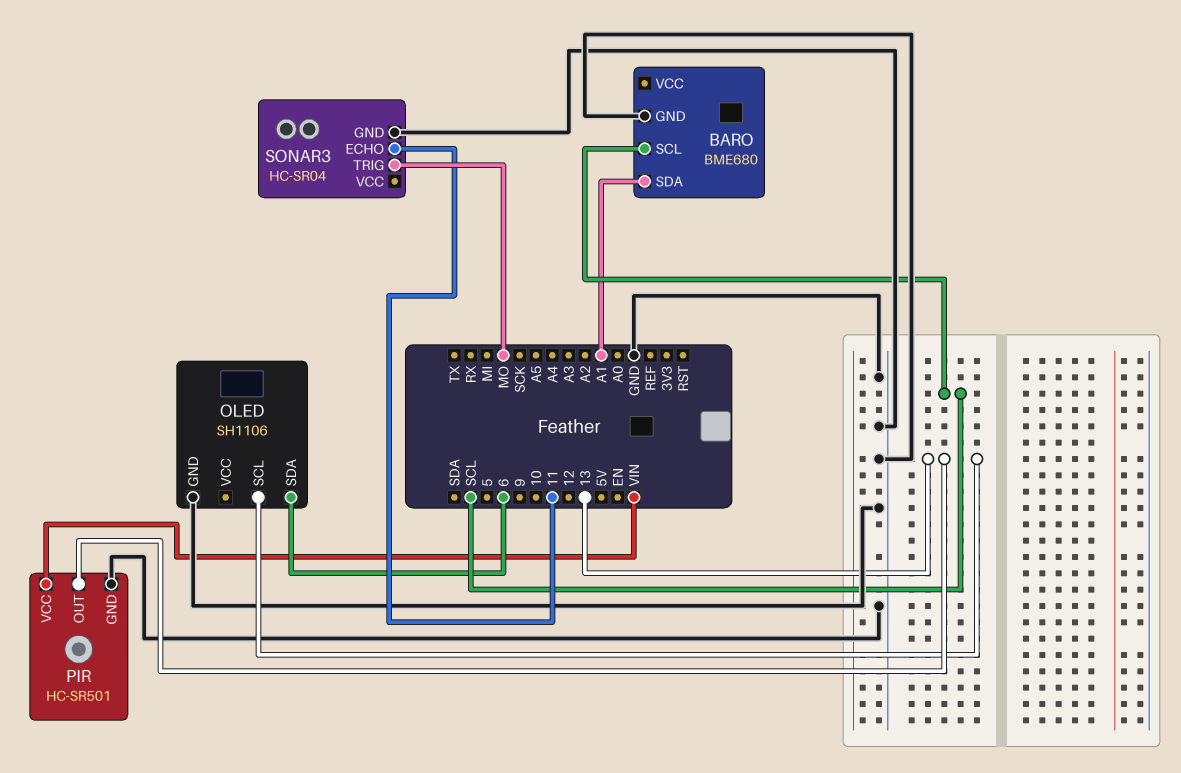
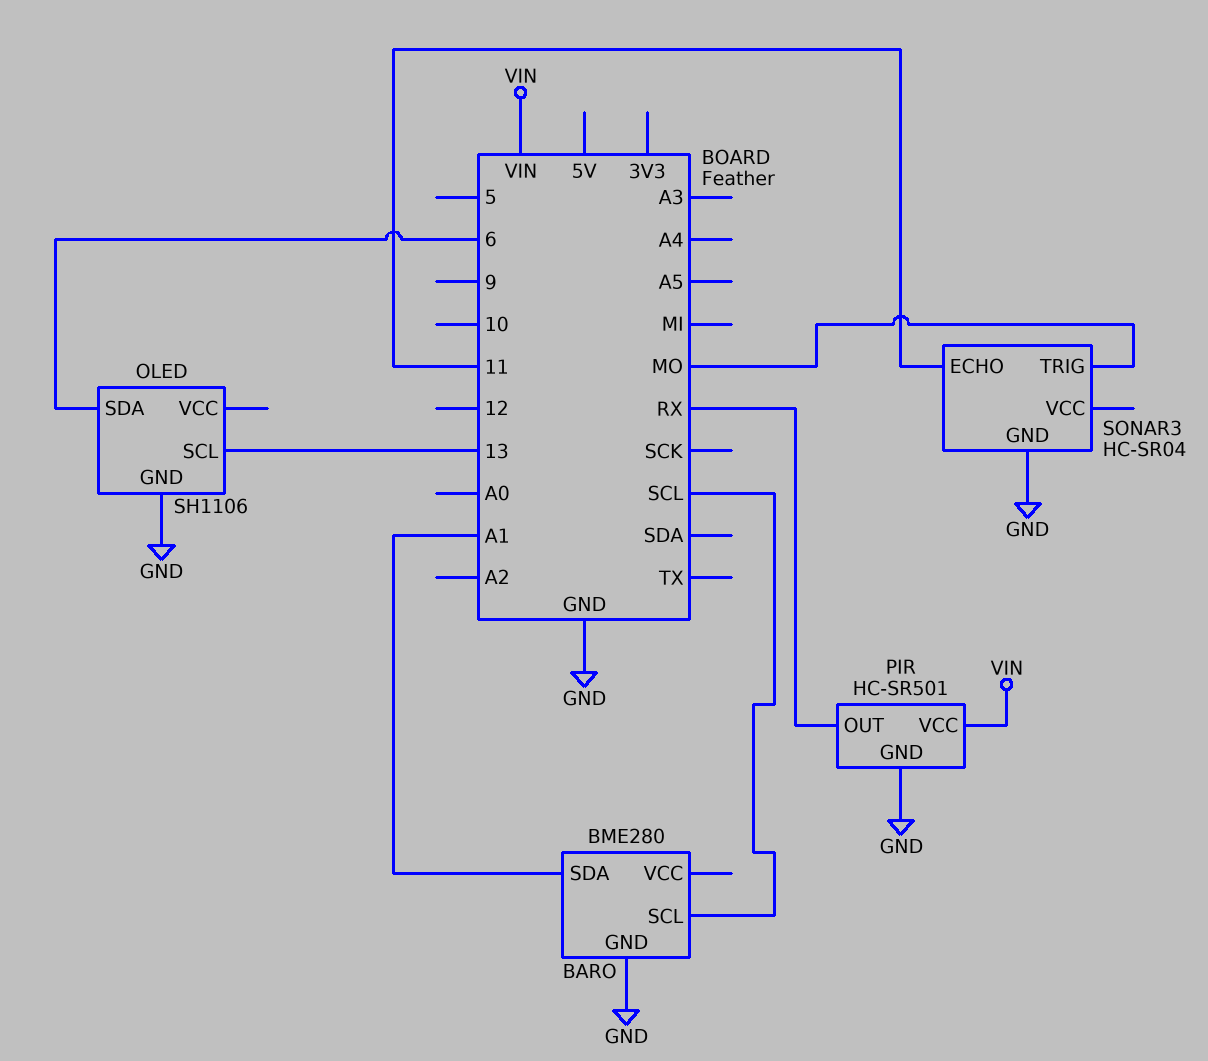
BARO: BME680 -> BME280
PIR pin OUT: 13 -> RX

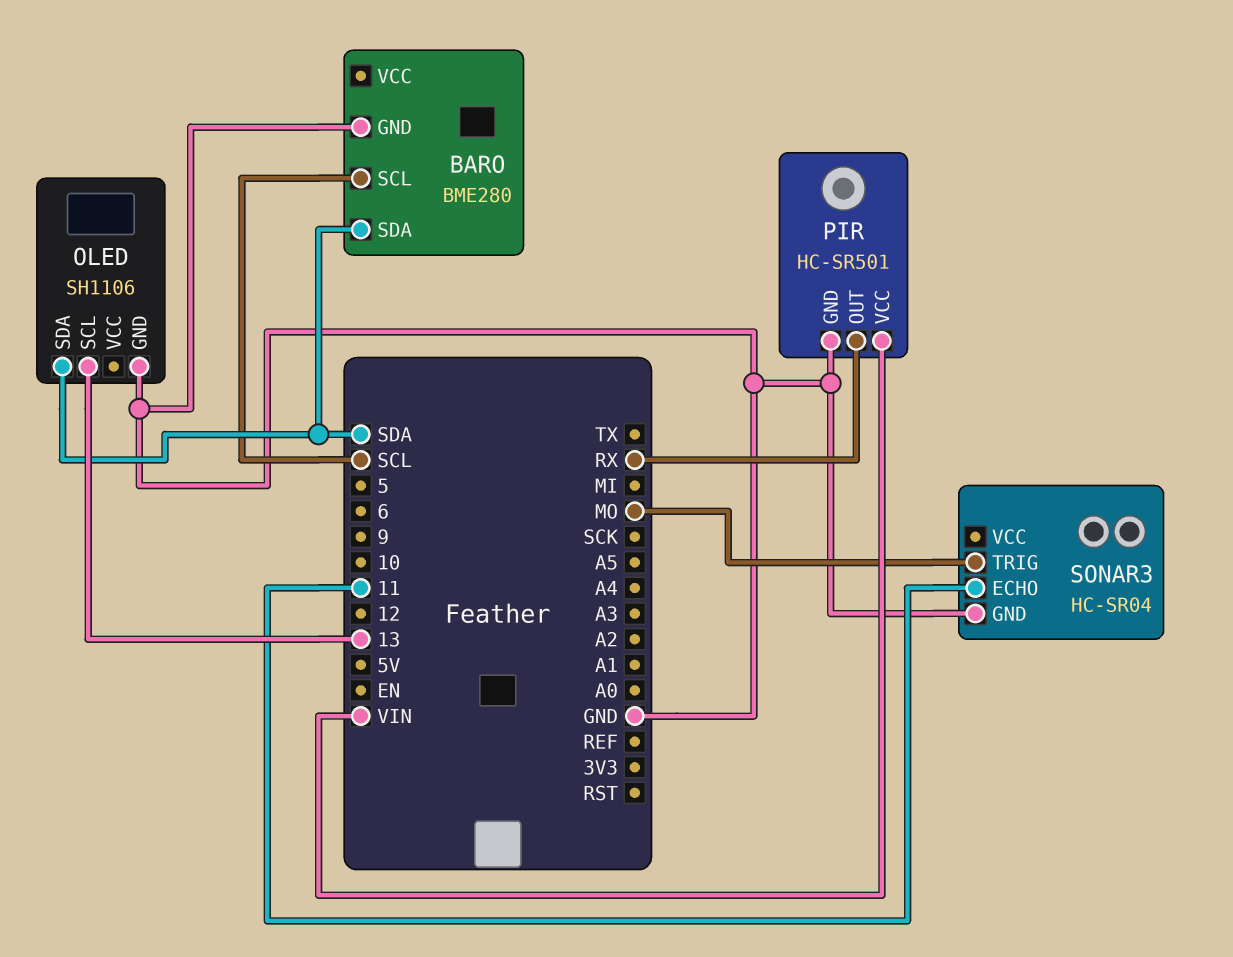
BARO pin SDA: A1 -> SDA
OLED pin SDA: 6 -> SDA

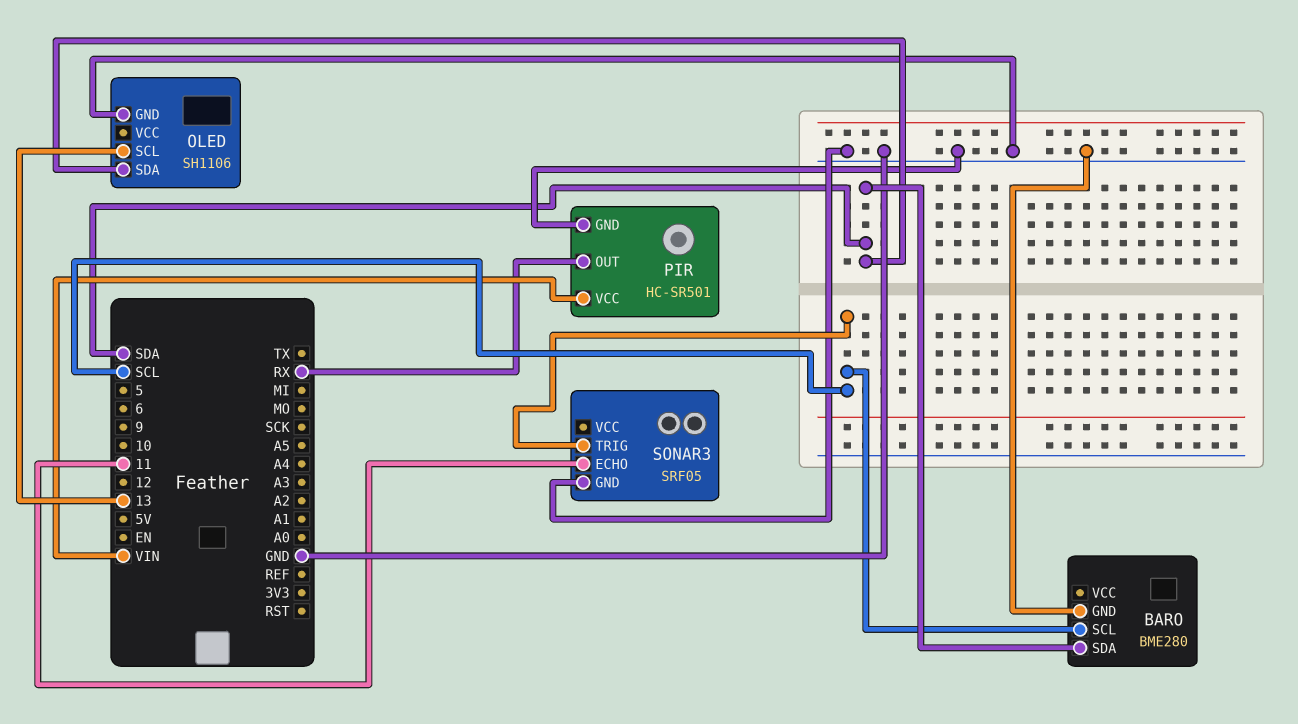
SONAR3: HC-SR04 -> SRF05
SONAR3 pin TRIG: MO -> SCL

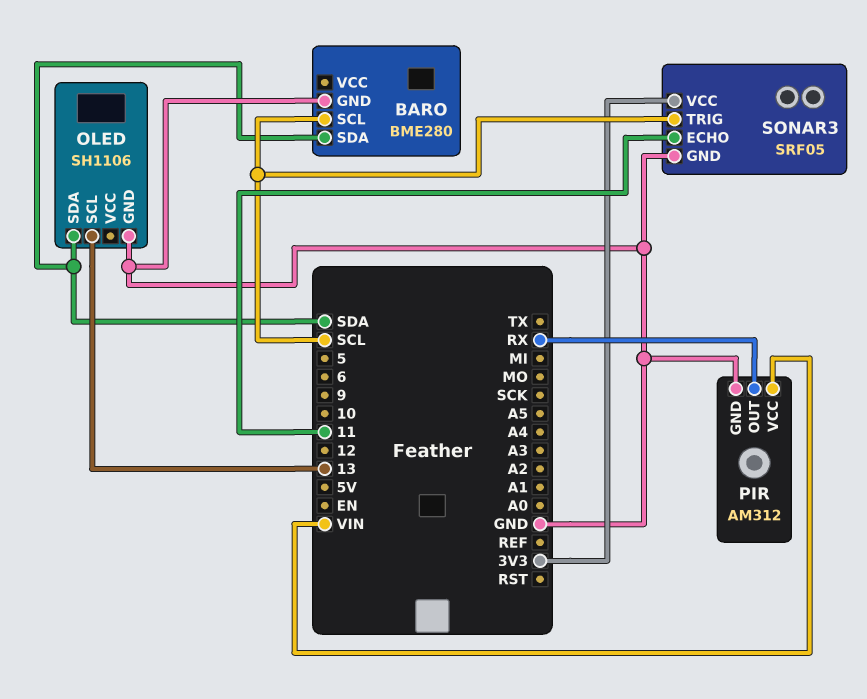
PIR: HC-SR501 -> AM312
SONAR3 pin VCC: none -> 3V3

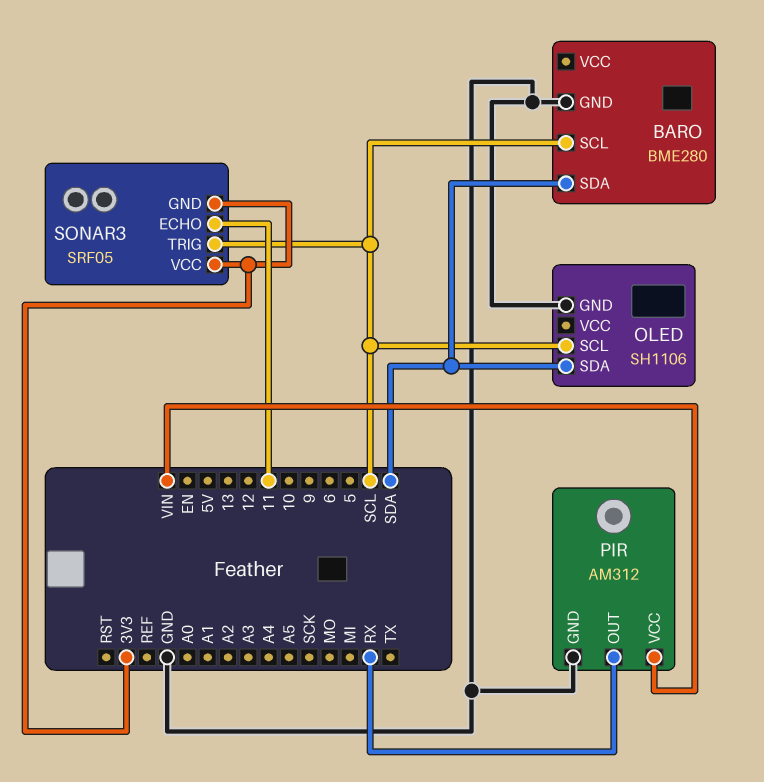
OLED pin SCL: 13 -> SCL
SONAR3 pin GND: GND -> 3V3

